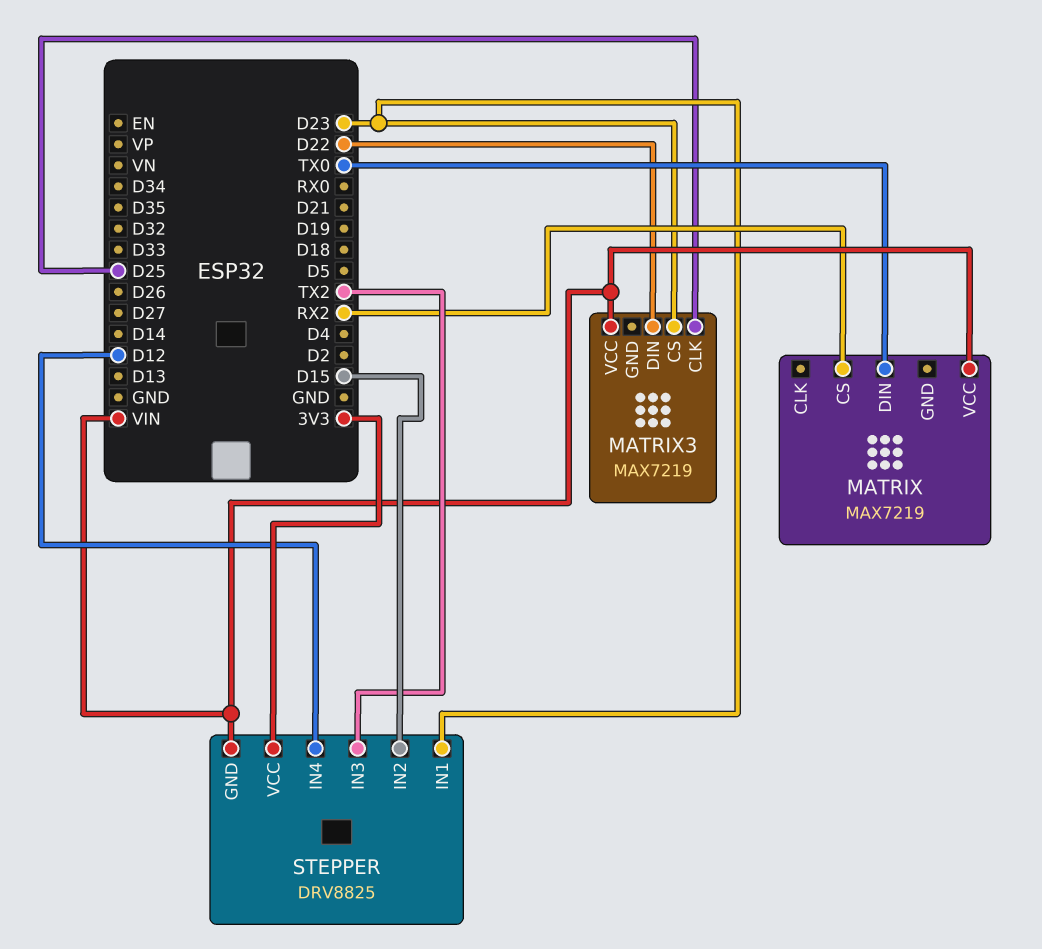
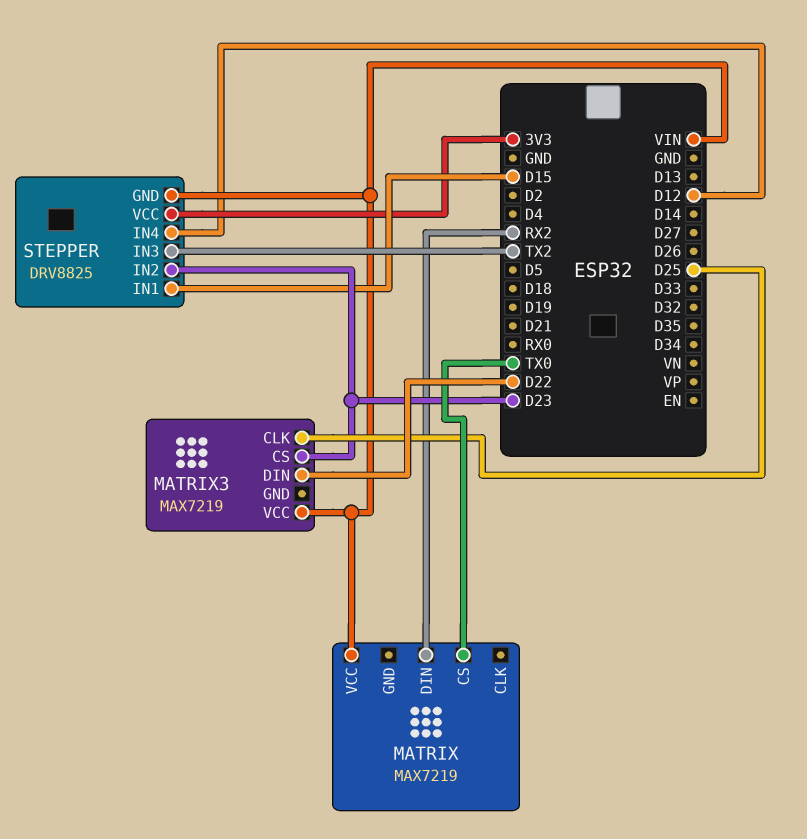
MATRIX pin CS: RX2 -> TX0
MATRIX pin DIN: TX0 -> RX2
STEPPER pin IN1: D23 -> D15
STEPPER pin IN2: D15 -> D23

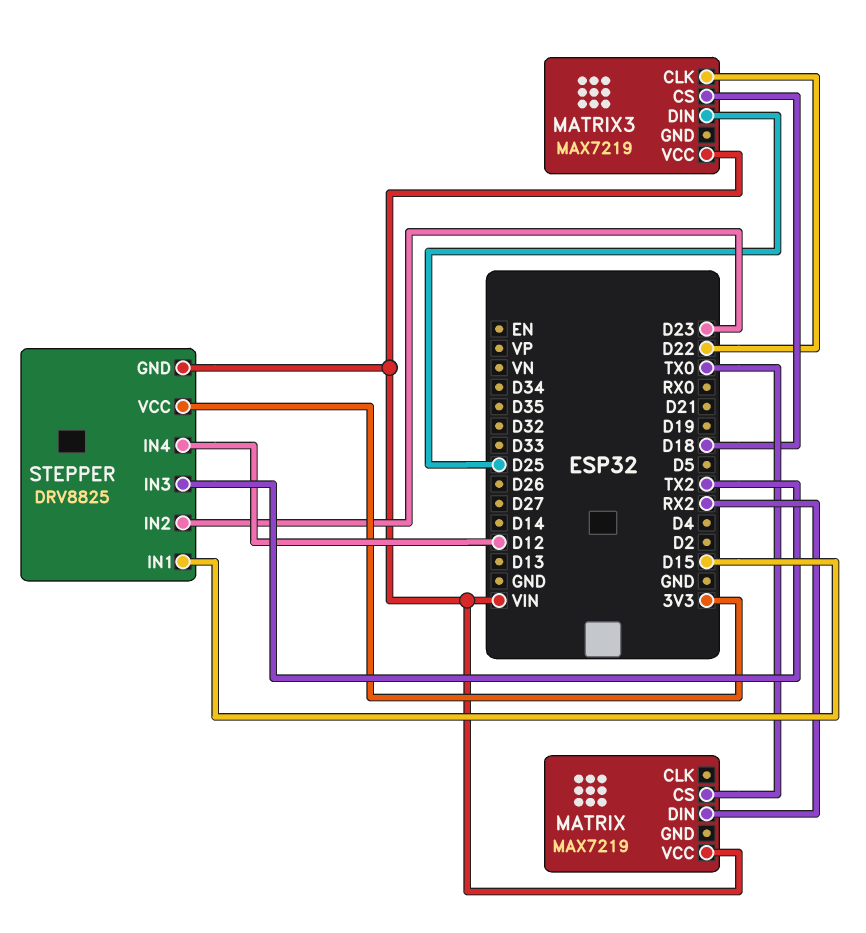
MATRIX3 pin CLK: D25 -> D22
MATRIX3 pin CS: D23 -> D18
MATRIX3 pin DIN: D22 -> D25

